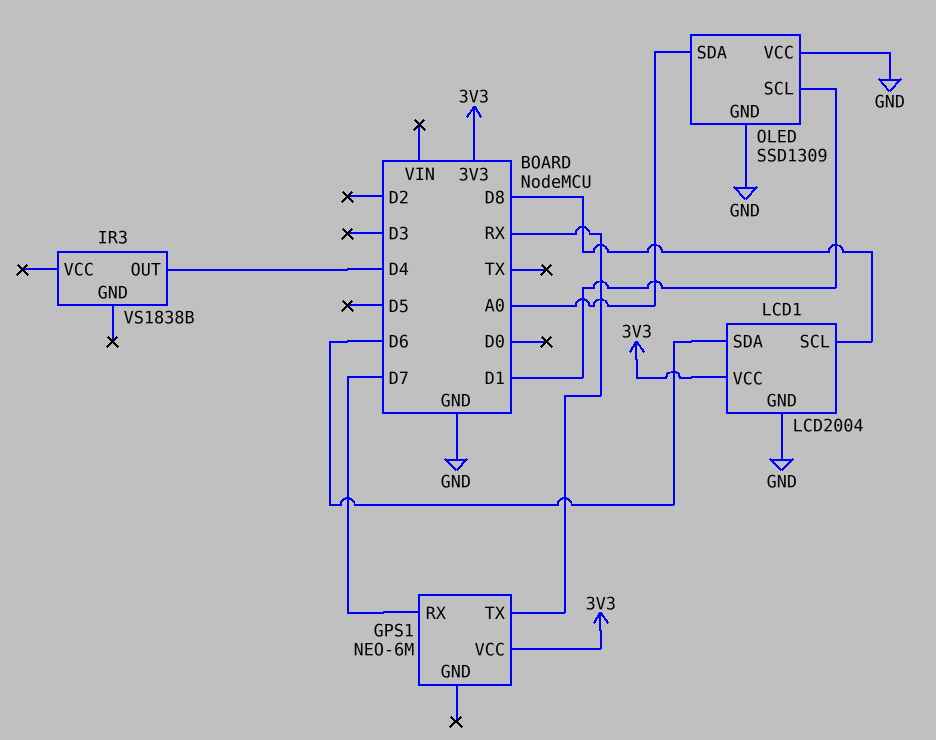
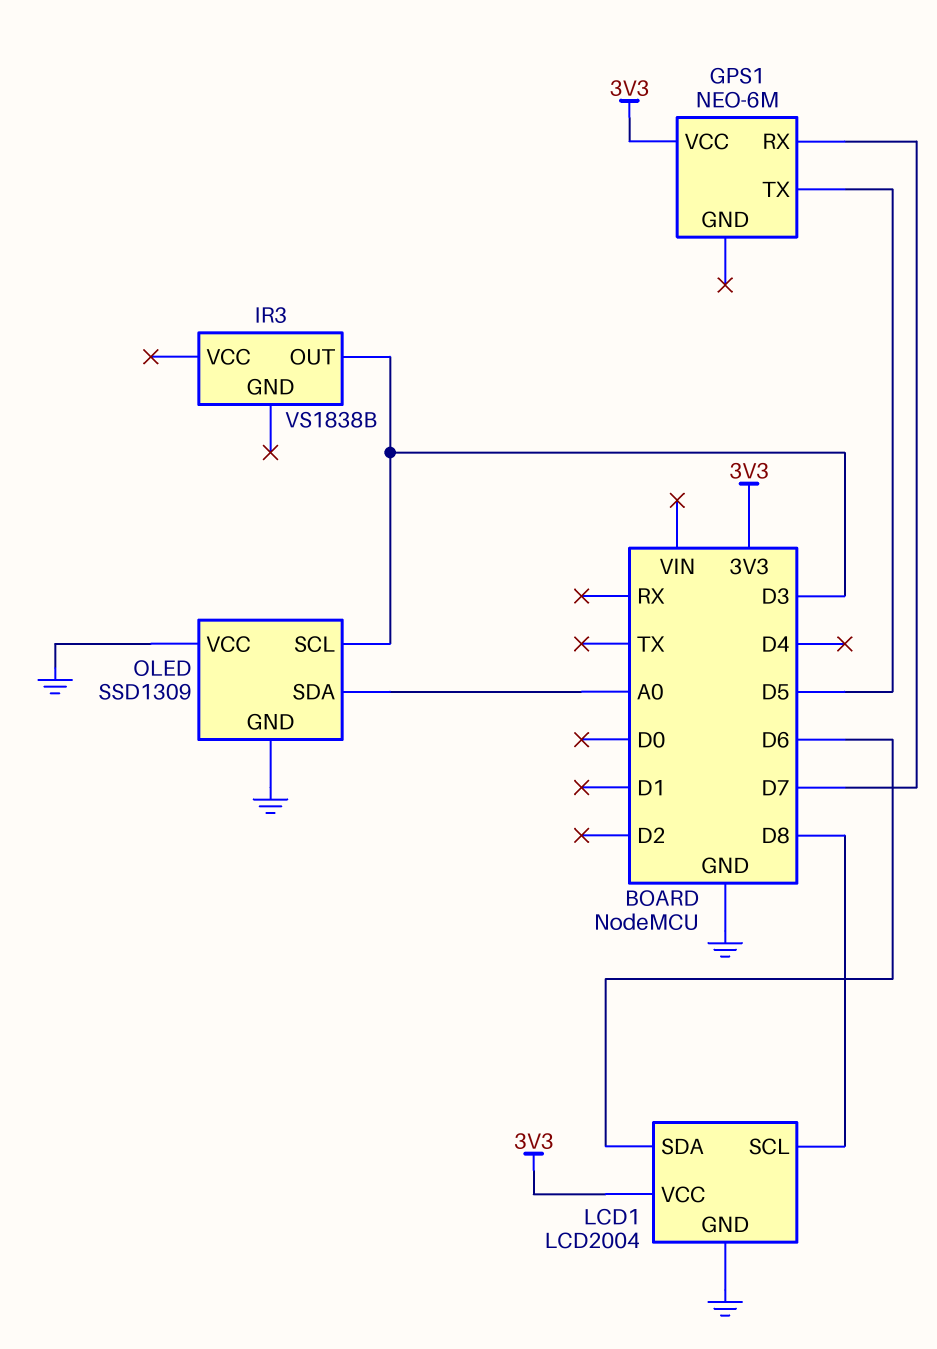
GPS1 pin TX: RX -> D5
IR3 pin OUT: D4 -> D3
OLED pin SCL: D1 -> D3

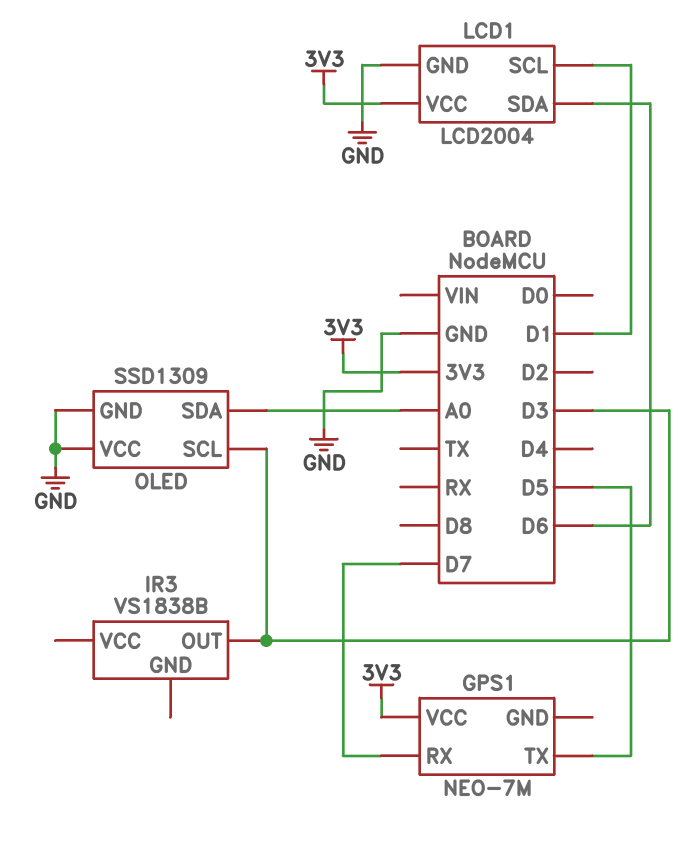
GPS1: NEO-6M -> NEO-7M
LCD1 pin SCL: D8 -> D1

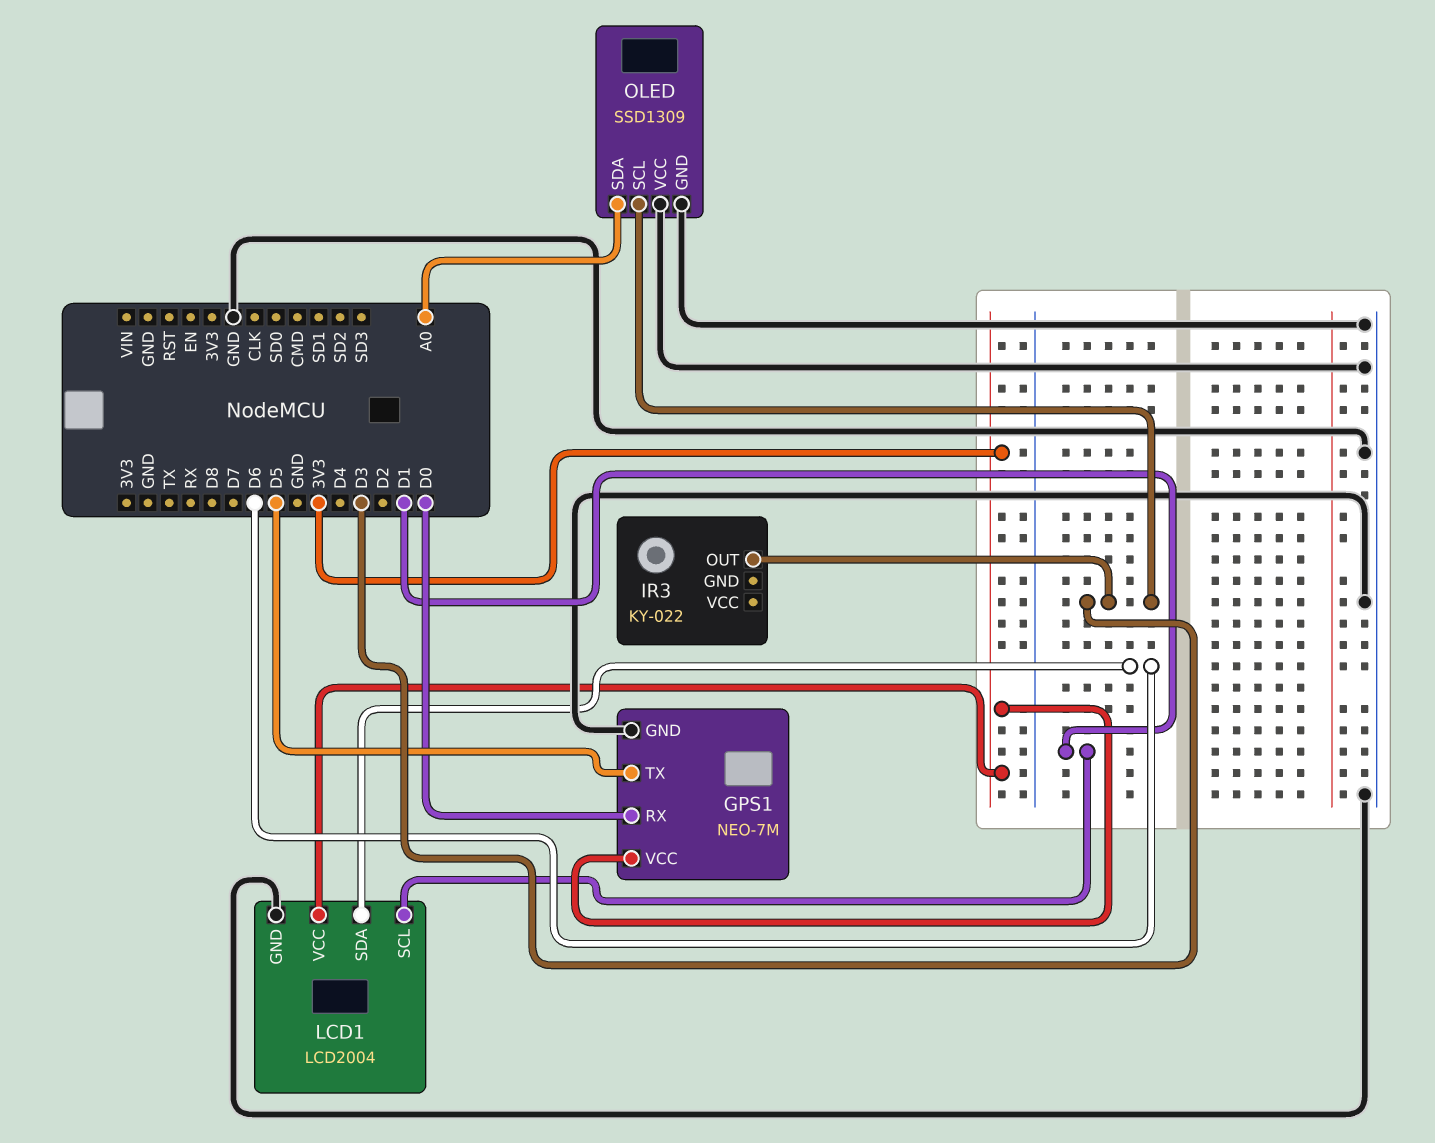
GPS1 pin GND: none -> GND
GPS1 pin RX: D7 -> D0
IR3: VS1838B -> KY-022

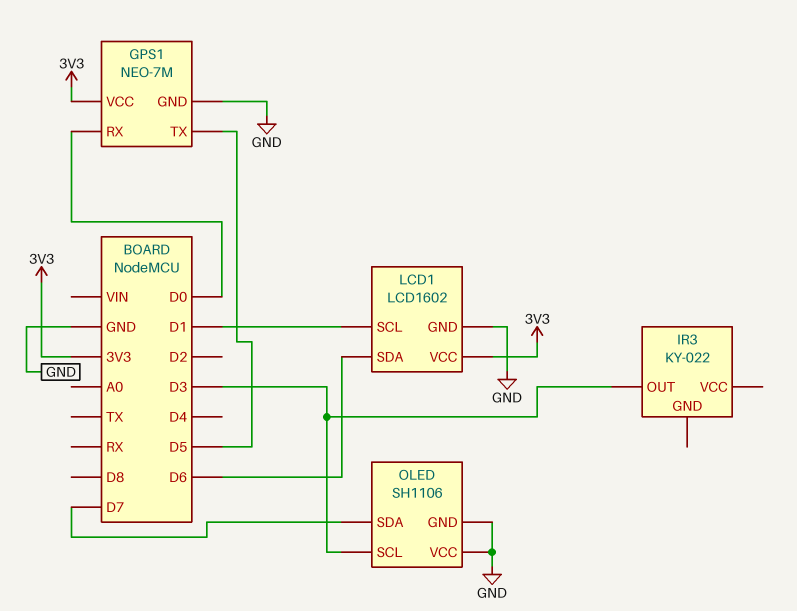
LCD1: LCD2004 -> LCD1602
OLED: SSD1309 -> SH1106
OLED pin SDA: A0 -> D7

